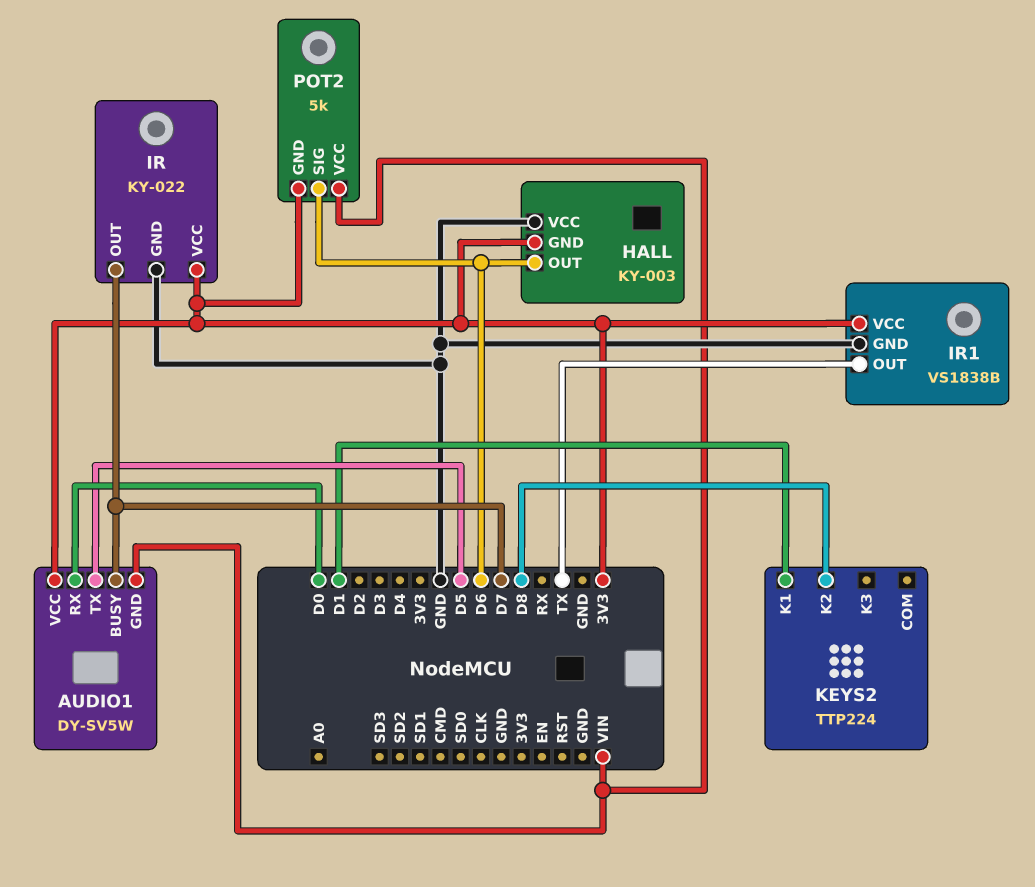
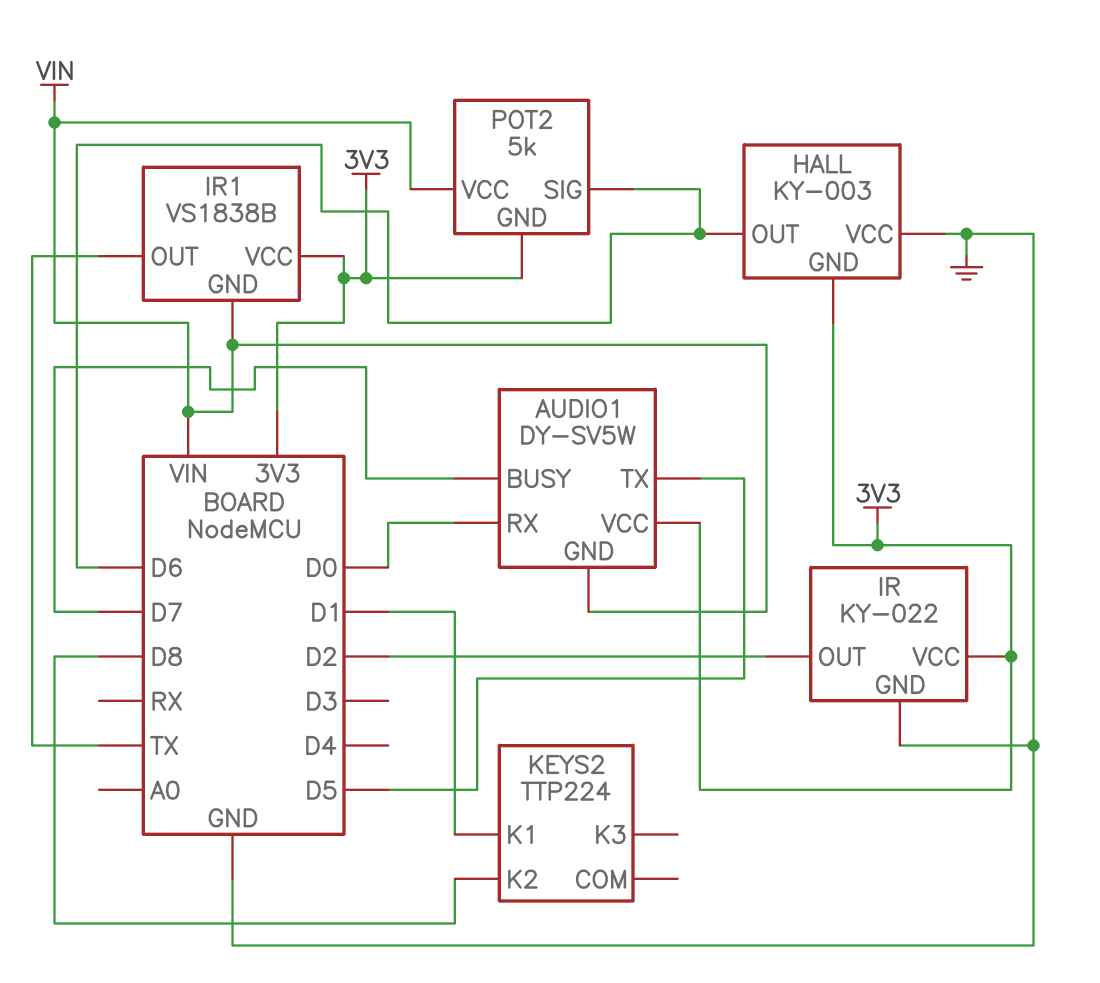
IR pin OUT: D7 -> D2
IR1 pin GND: GND -> VIN

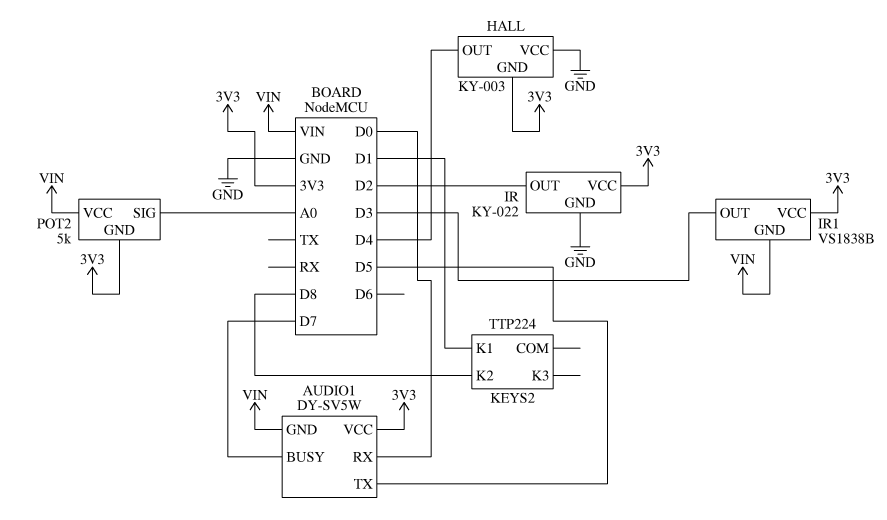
HALL pin OUT: D6 -> D4
IR1 pin OUT: TX -> D3
POT2 pin SIG: D6 -> A0

